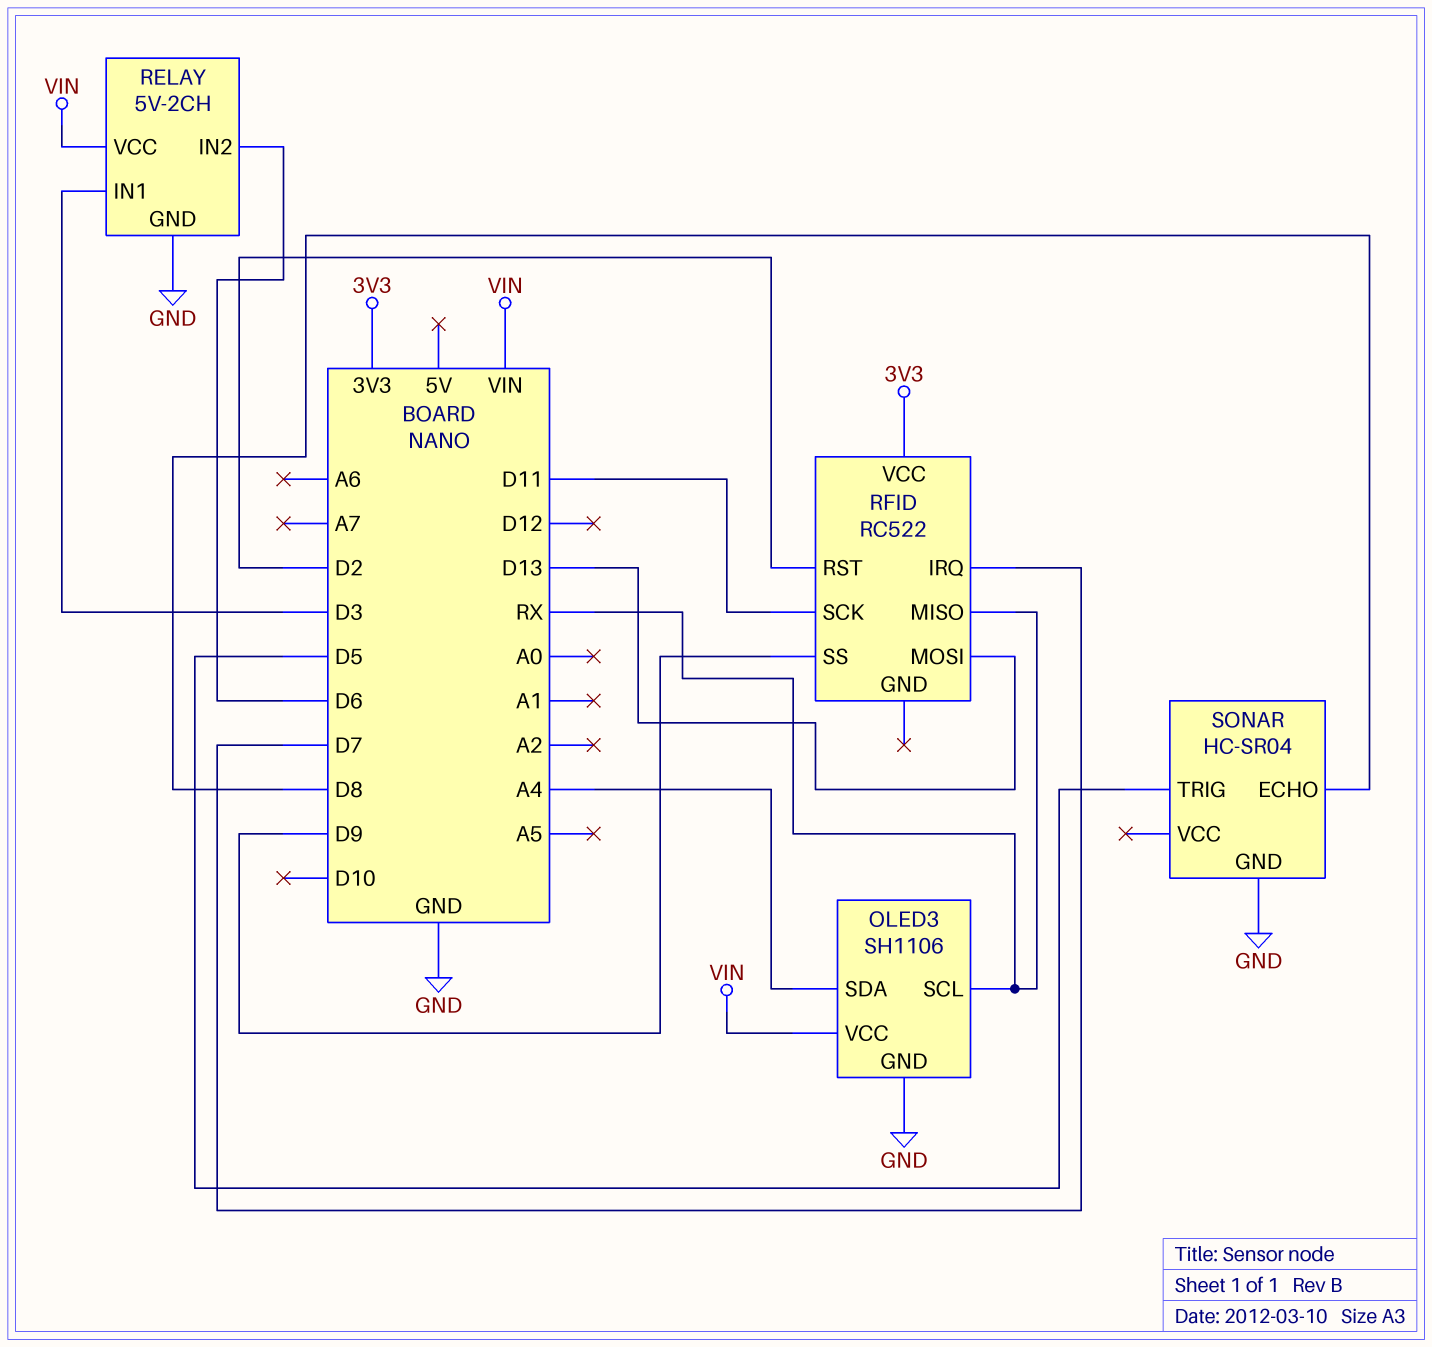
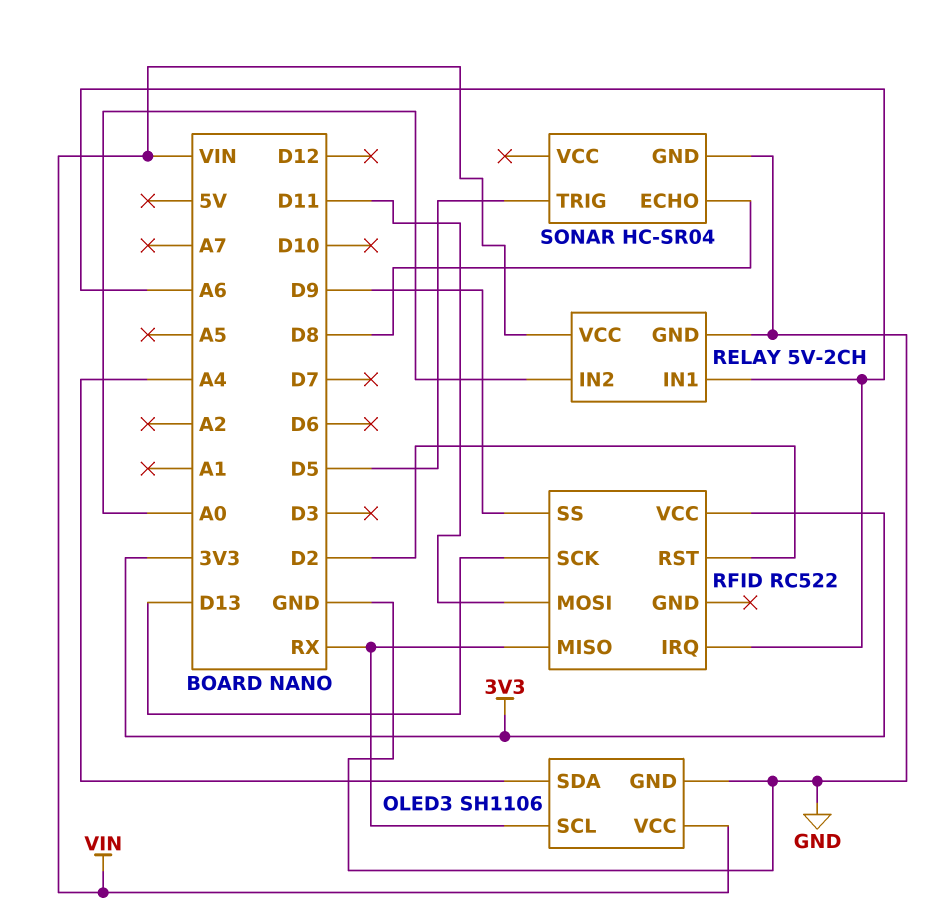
RELAY pin IN1: D3 -> A6
RELAY pin IN2: D6 -> A0
RFID pin IRQ: D7 -> A6
RFID pin MOSI: D13 -> D11
RFID pin SCK: D11 -> D13

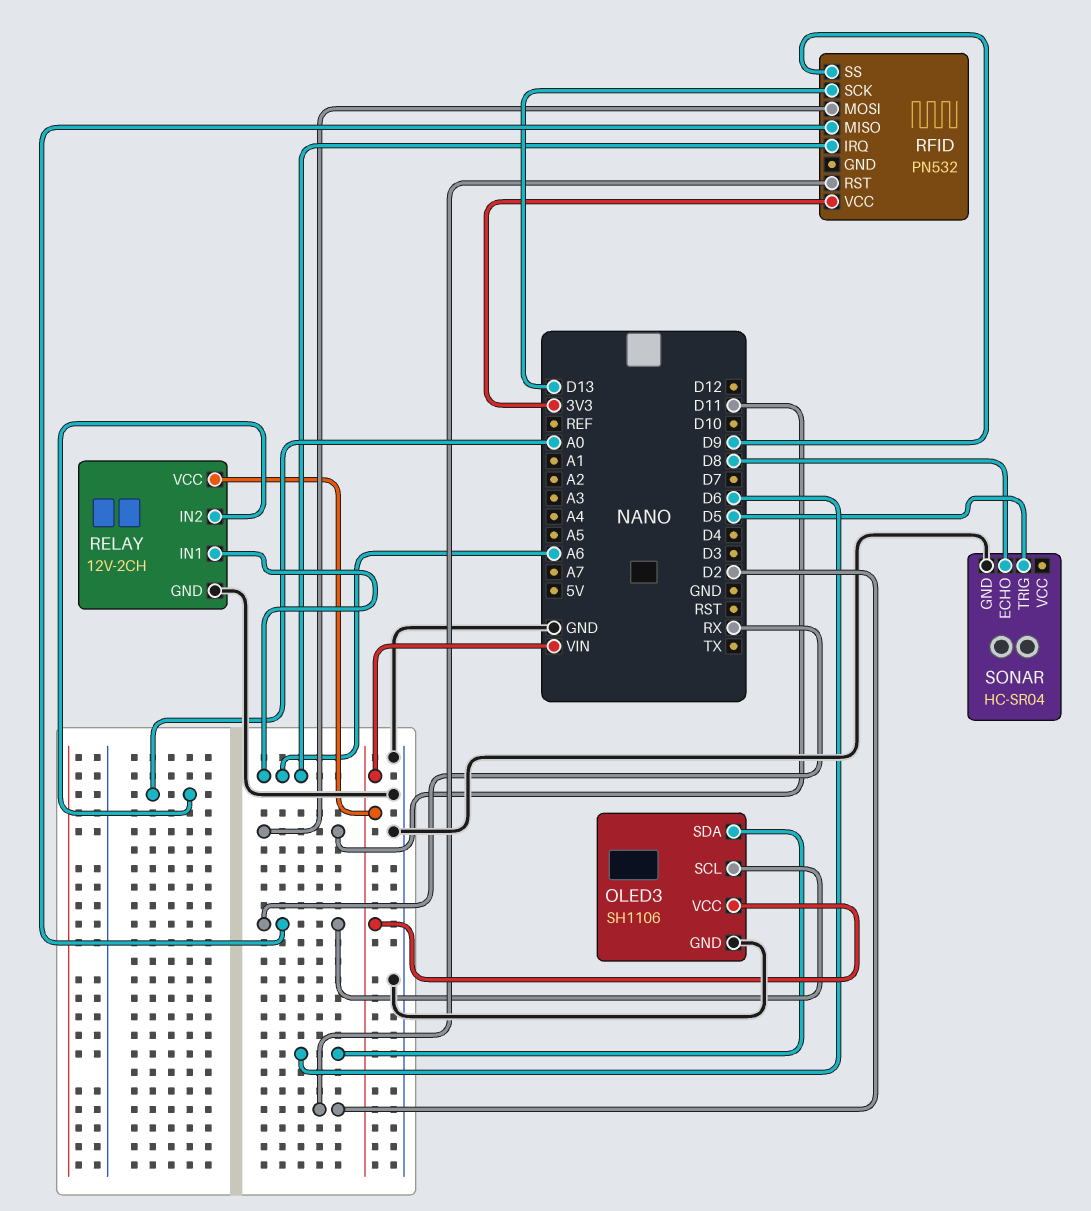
OLED3 pin SDA: A4 -> D6
RELAY: 5V-2CH -> 12V-2CH
RFID: RC522 -> PN532

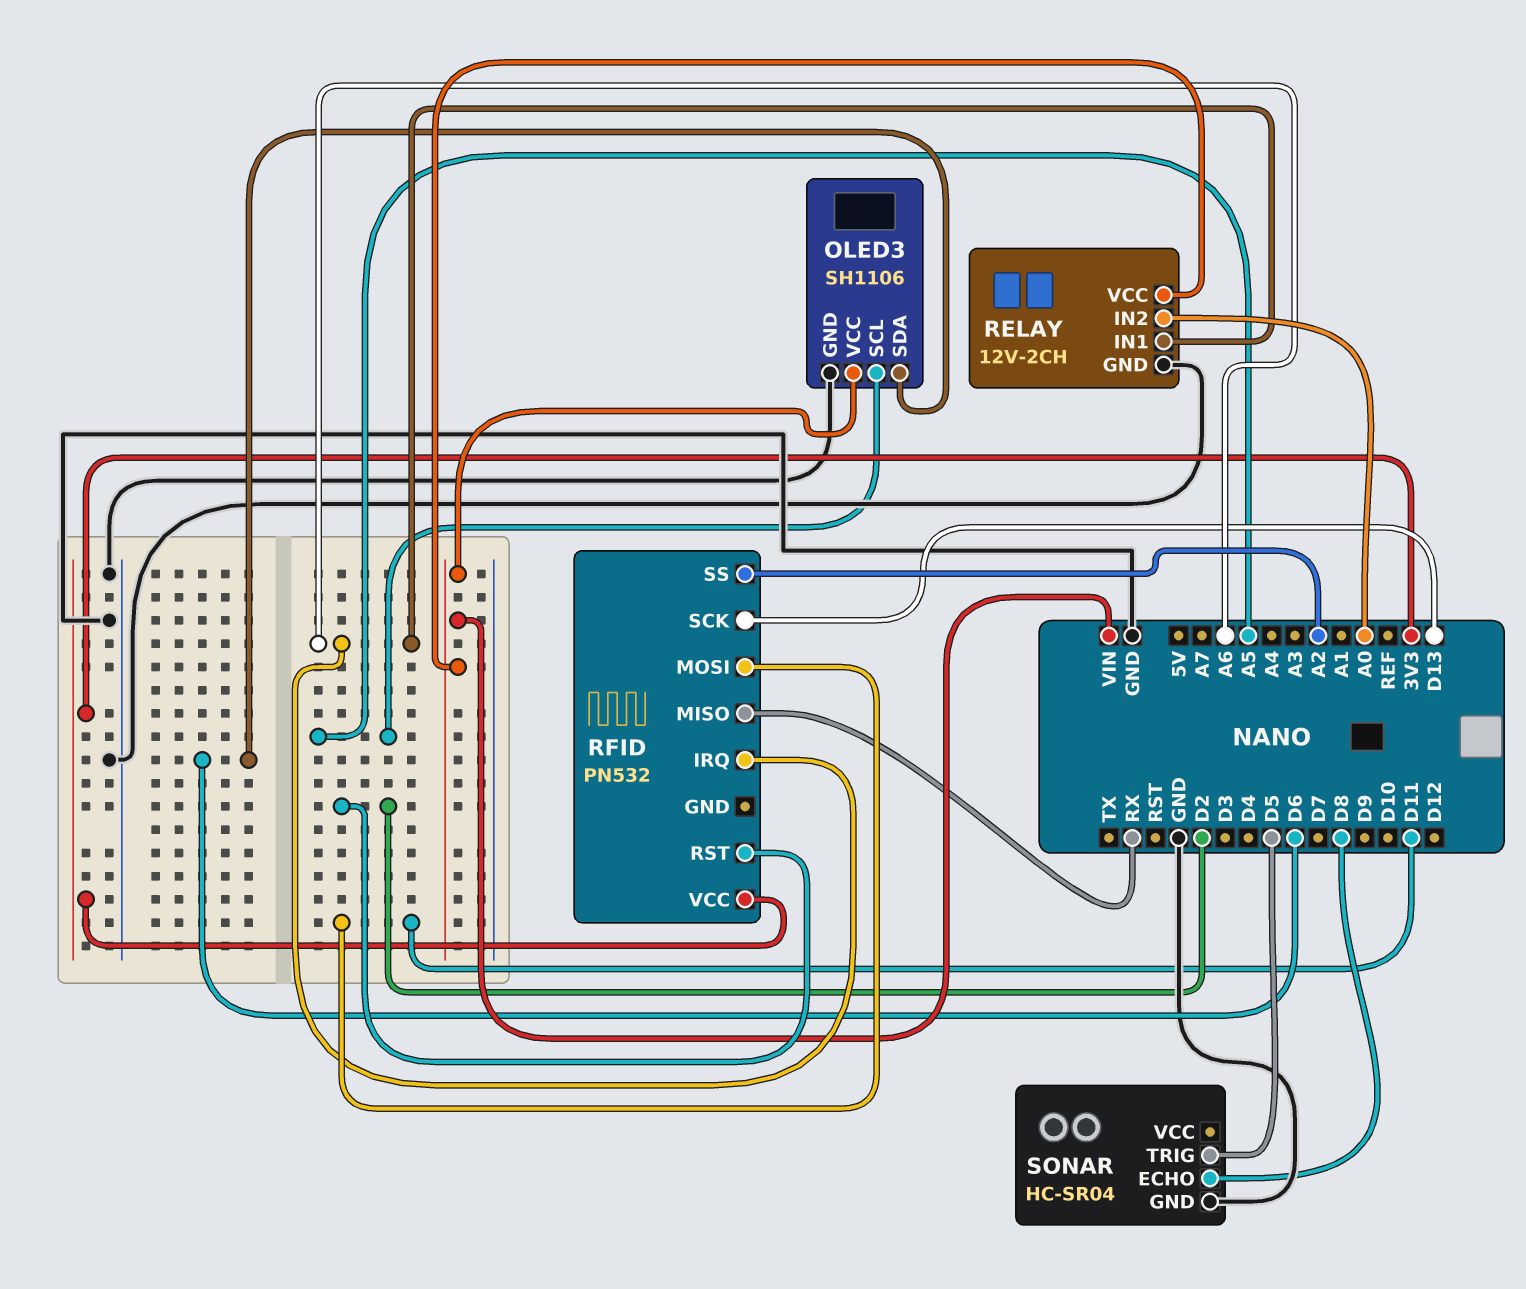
OLED3 pin SCL: RX -> A5
RFID pin SS: D9 -> A2

